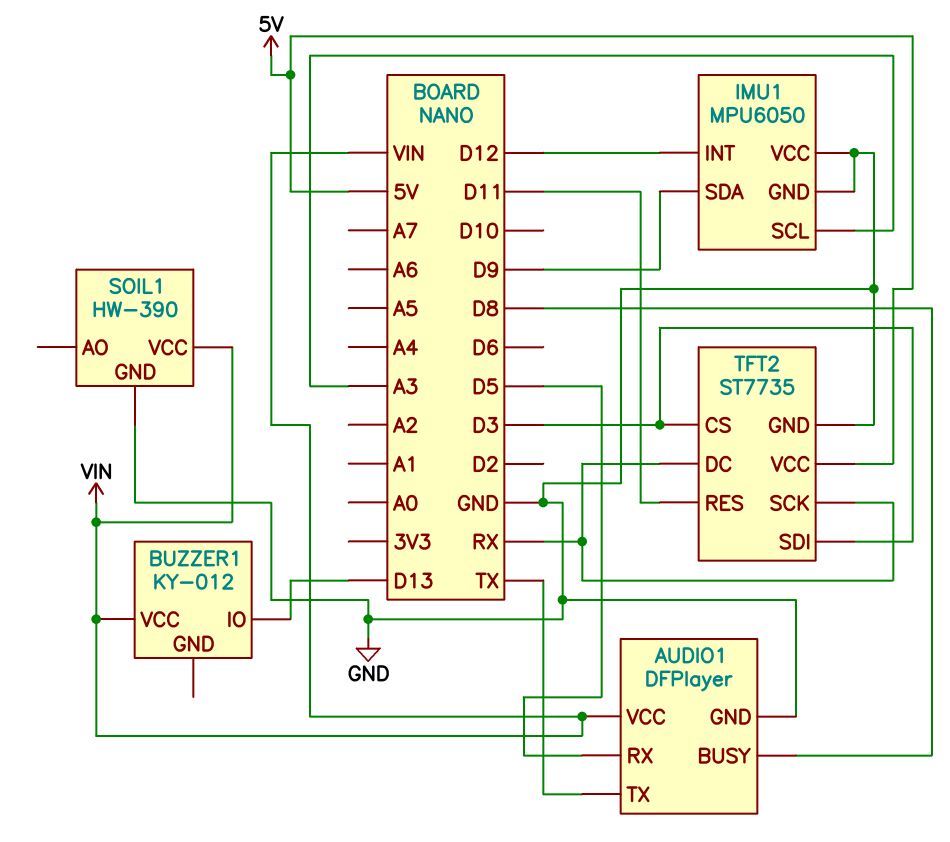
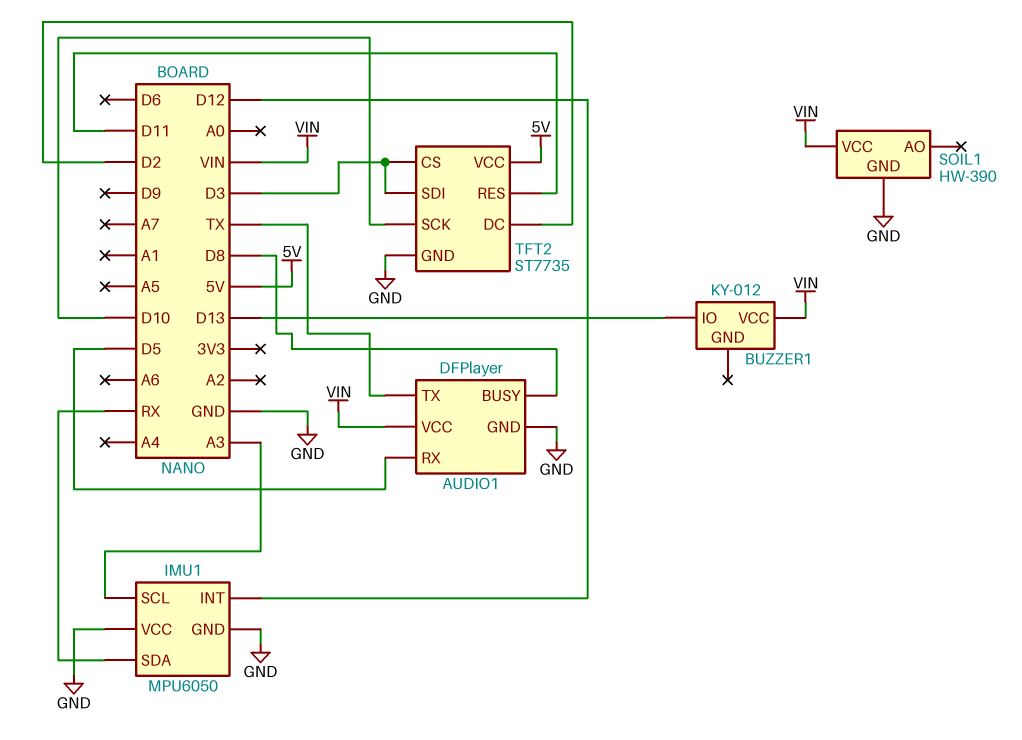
IMU1 pin SDA: D9 -> RX
TFT2 pin DC: RX -> D2
TFT2 pin SCK: RX -> D10

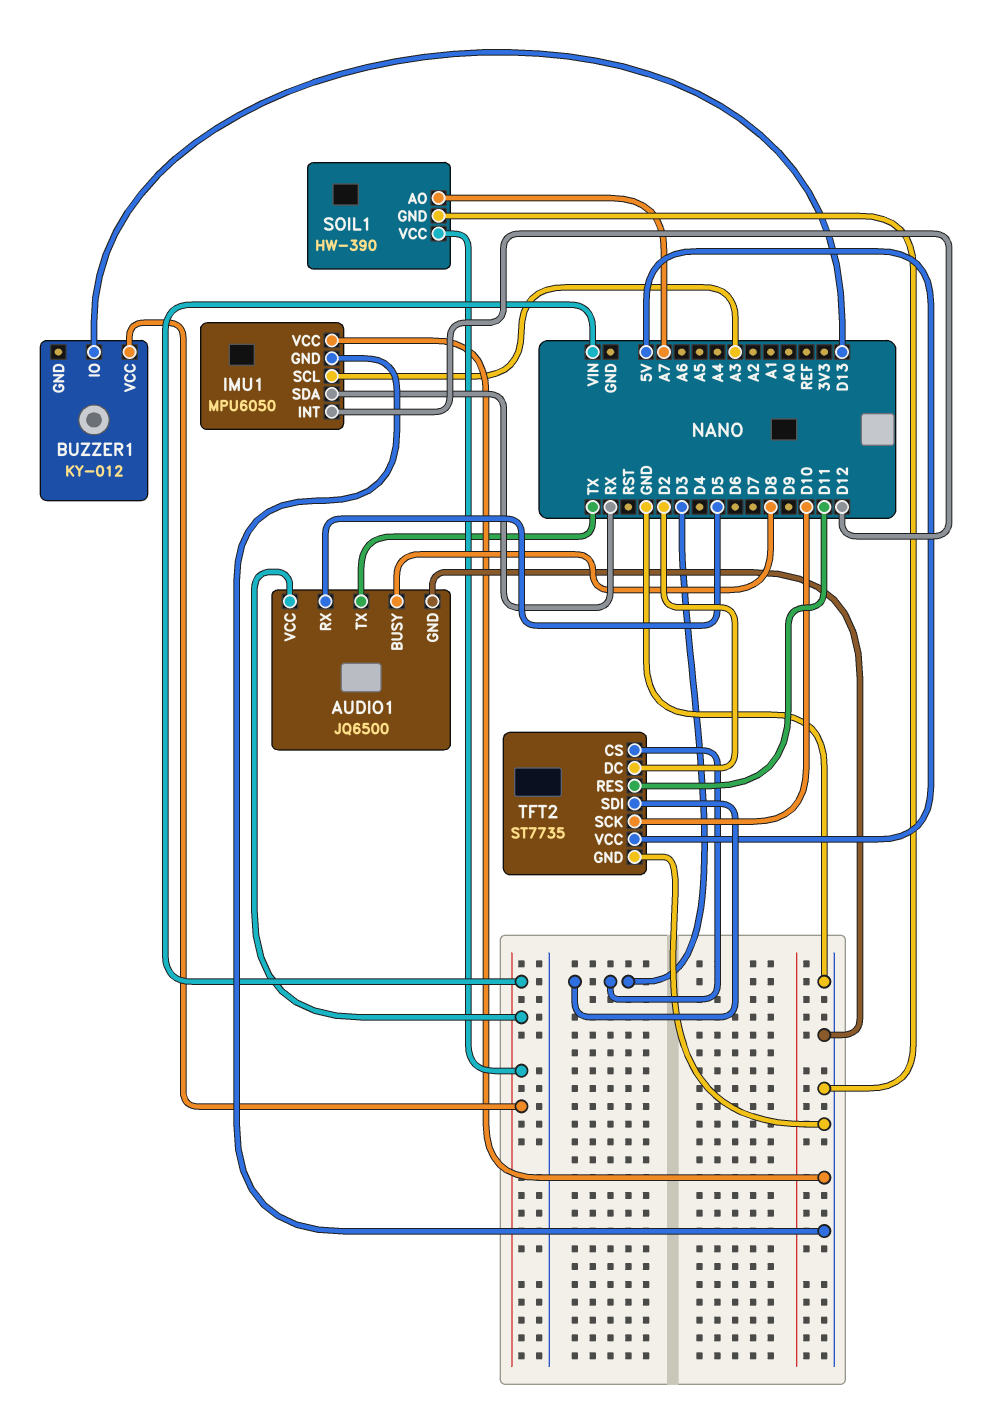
AUDIO1: DFPlayer -> JQ6500
SOIL1 pin AO: none -> A7

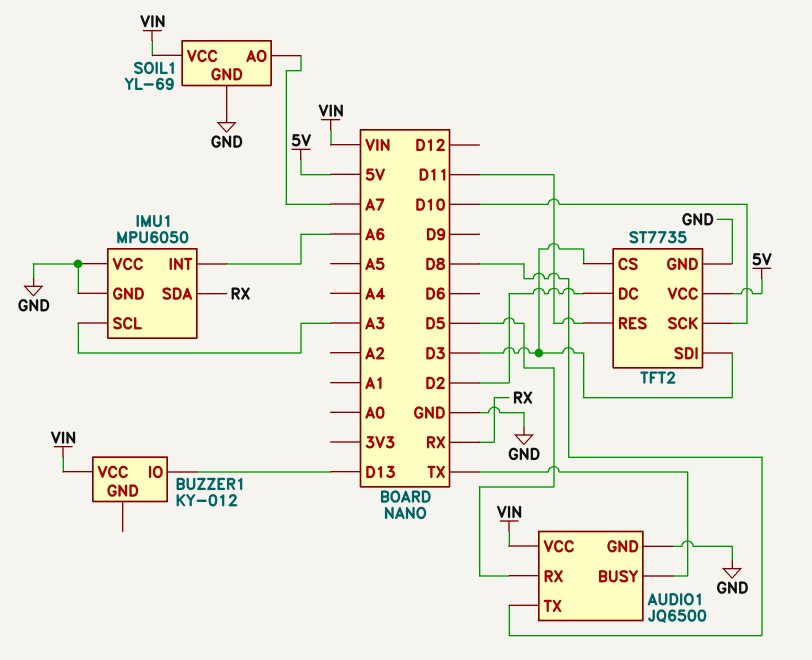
AUDIO1 pin BUSY: D8 -> TX
AUDIO1 pin TX: TX -> D8
IMU1 pin INT: D12 -> A6
SOIL1: HW-390 -> YL-69

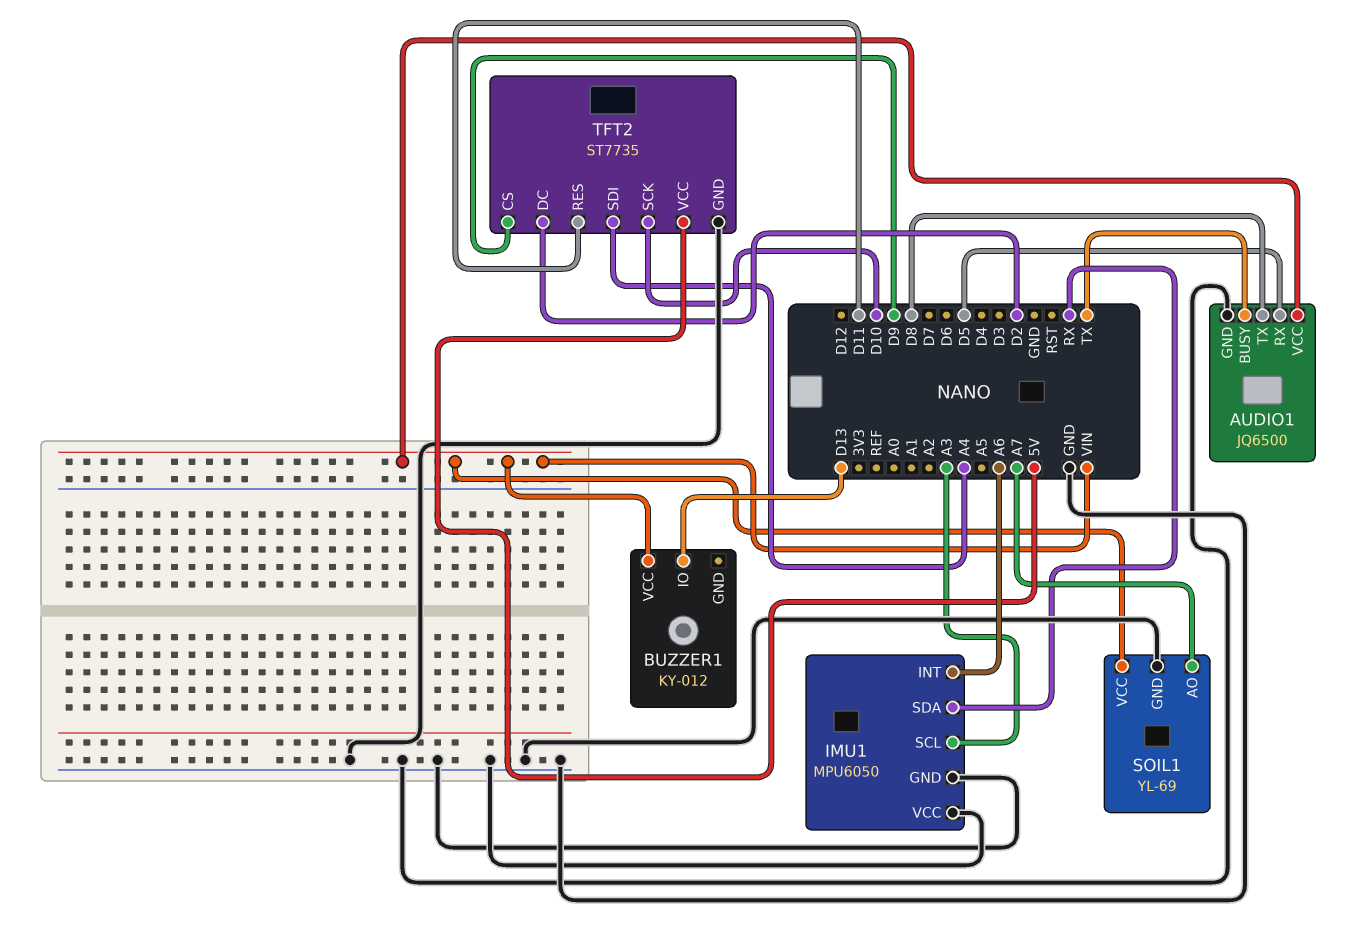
TFT2 pin CS: D3 -> D9
TFT2 pin SDI: D3 -> A4

